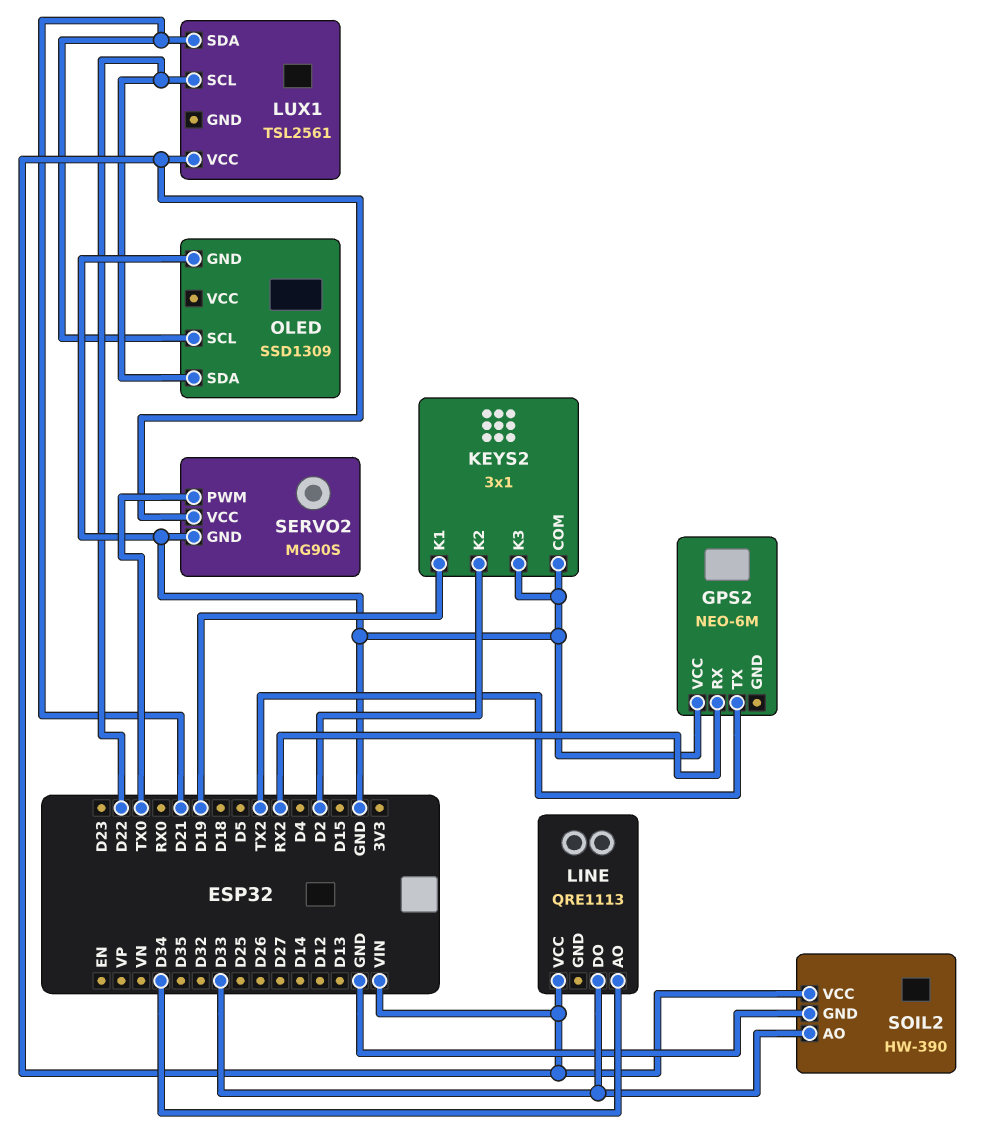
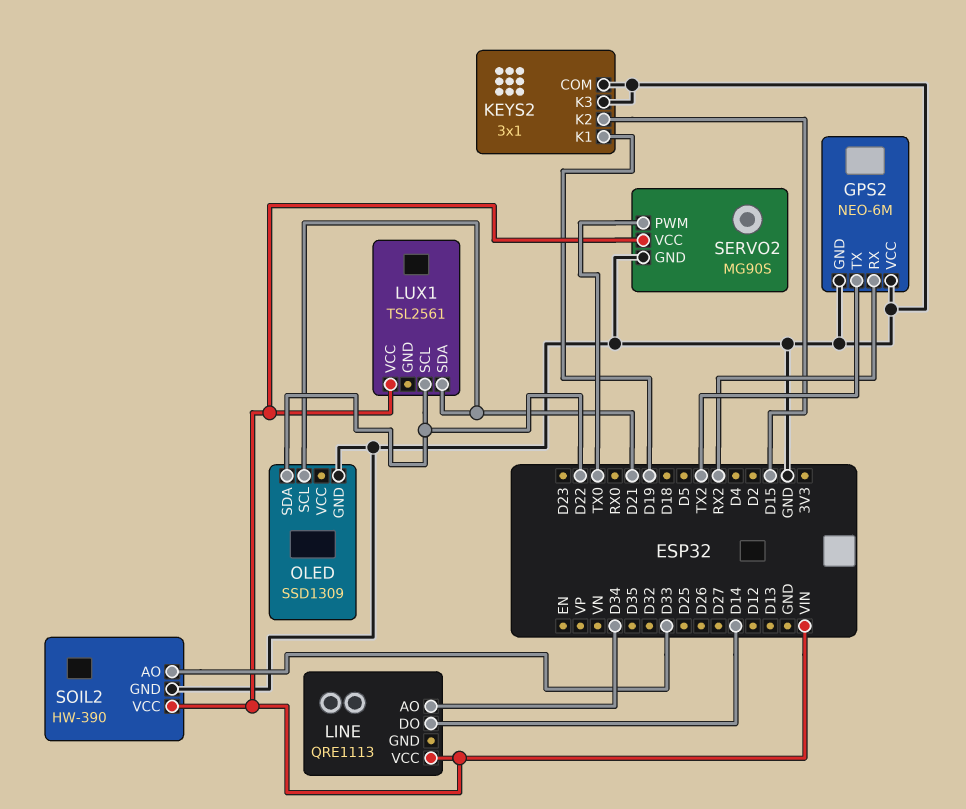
GPS2 pin GND: none -> GND
KEYS2 pin K2: D2 -> D15
LINE pin DO: D33 -> D14

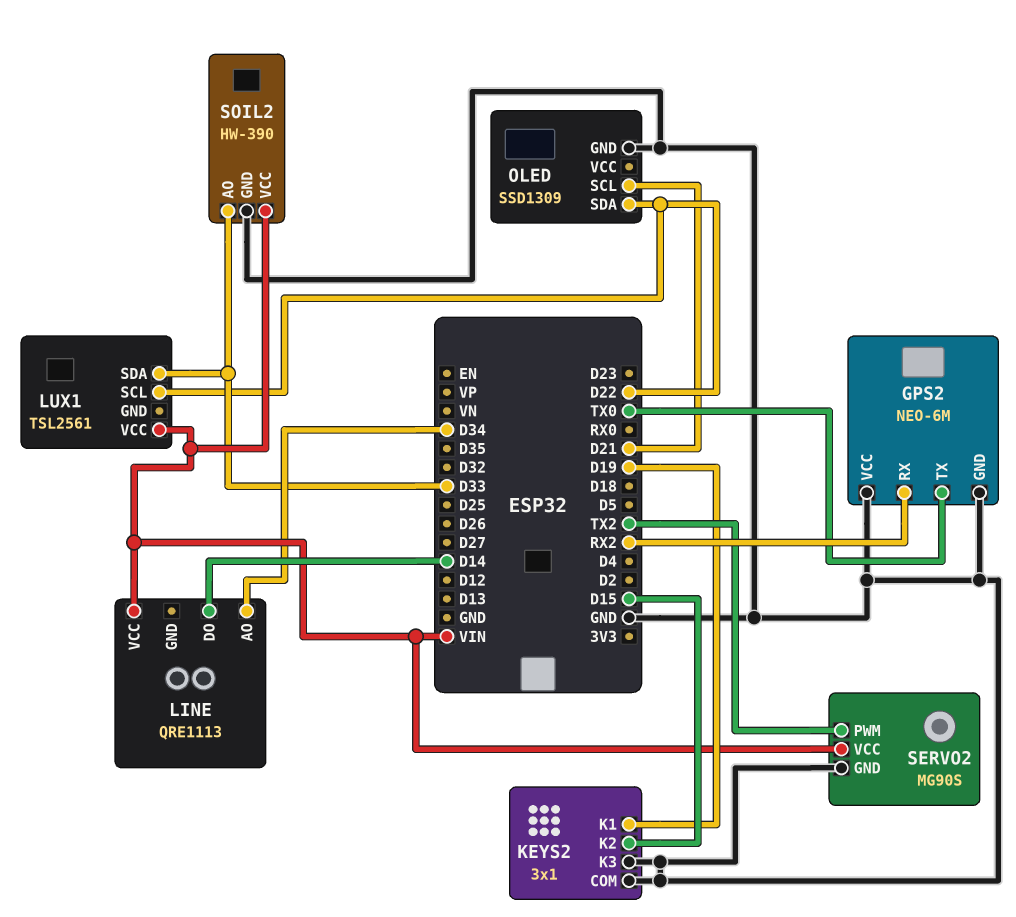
GPS2 pin TX: TX2 -> TX0
LUX1 pin SDA: D21 -> D33
SERVO2 pin PWM: TX0 -> TX2

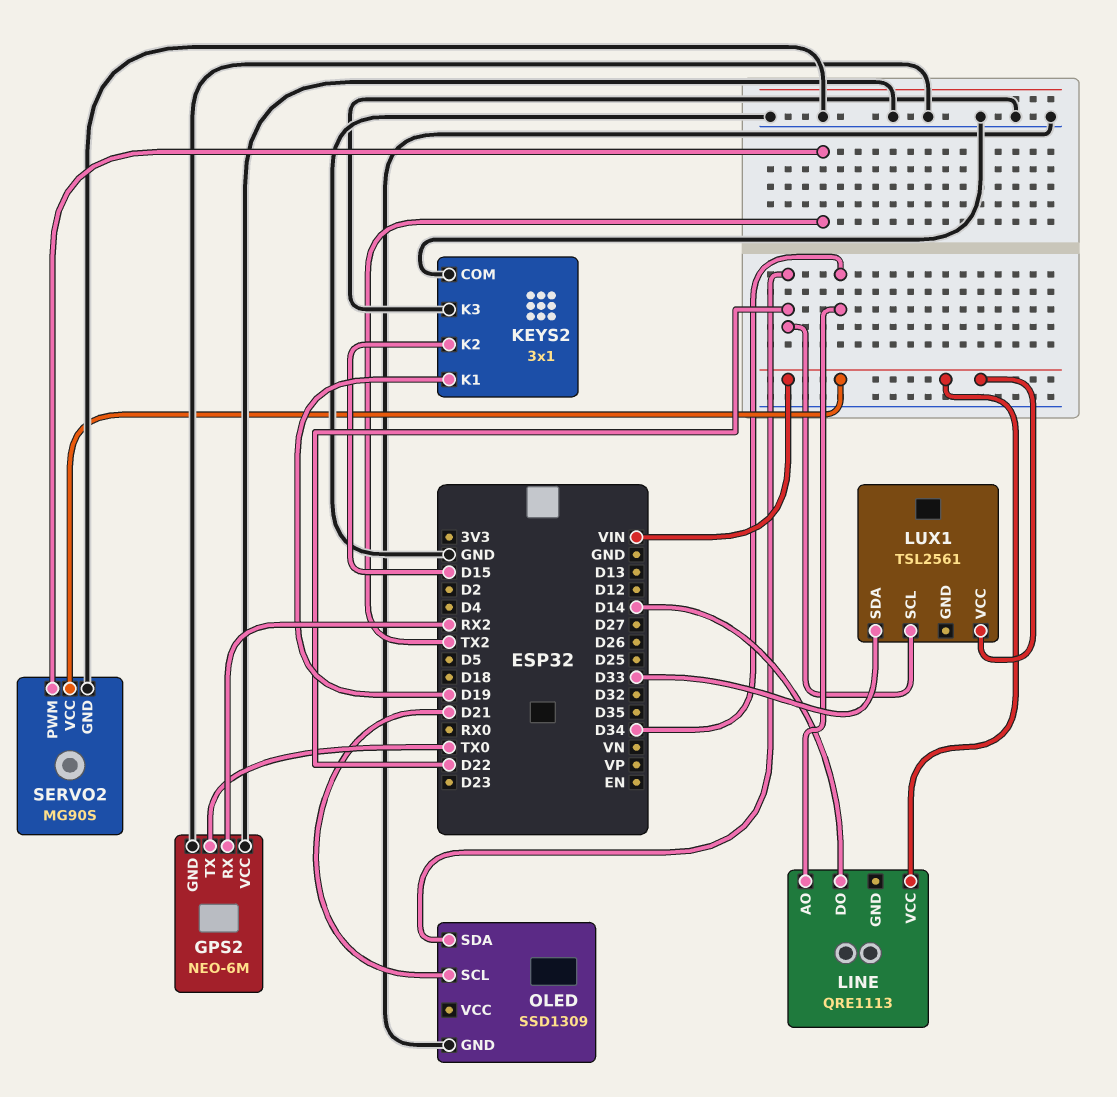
SOIL2: HW-390 -> none
SOIL2 pin AO: D33 -> none
SOIL2 pin GND: GND -> none
SOIL2 pin VCC: VIN -> none

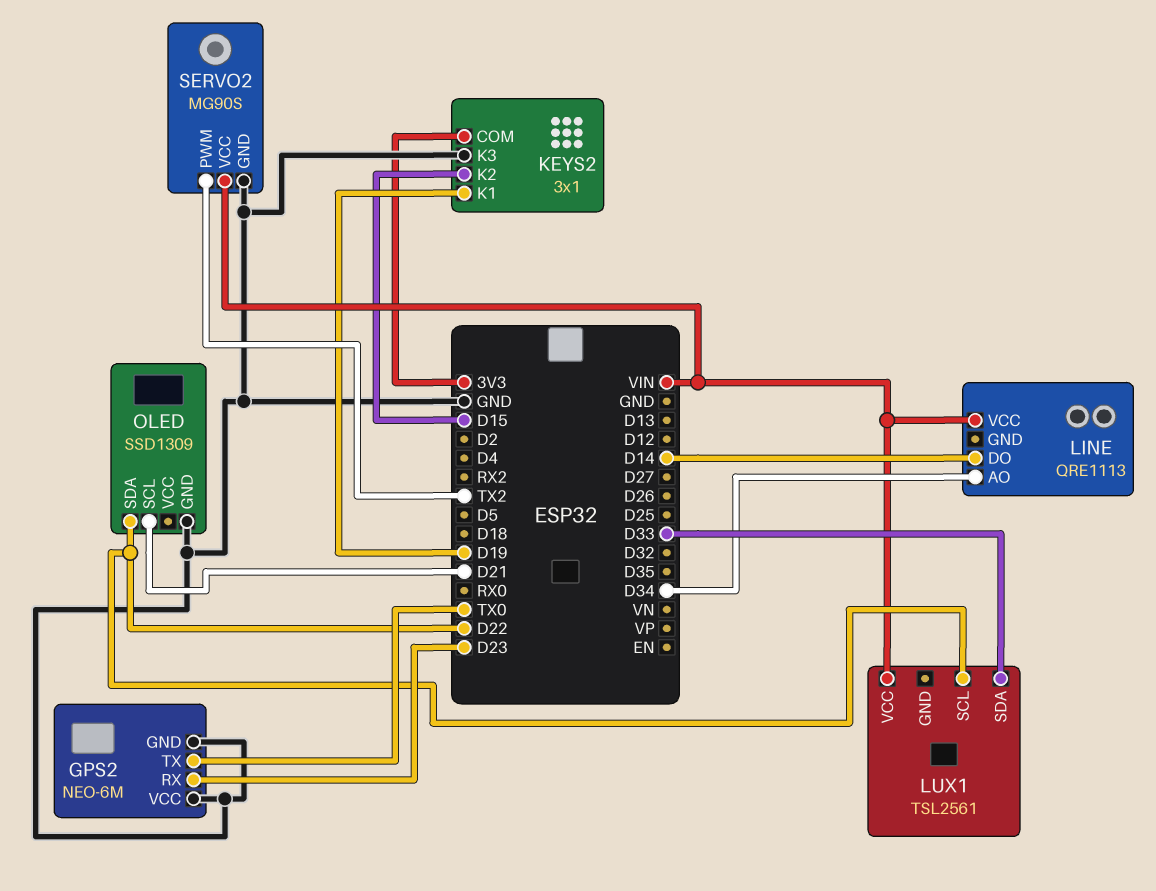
GPS2 pin RX: RX2 -> D23
KEYS2 pin COM: GND -> 3V3

